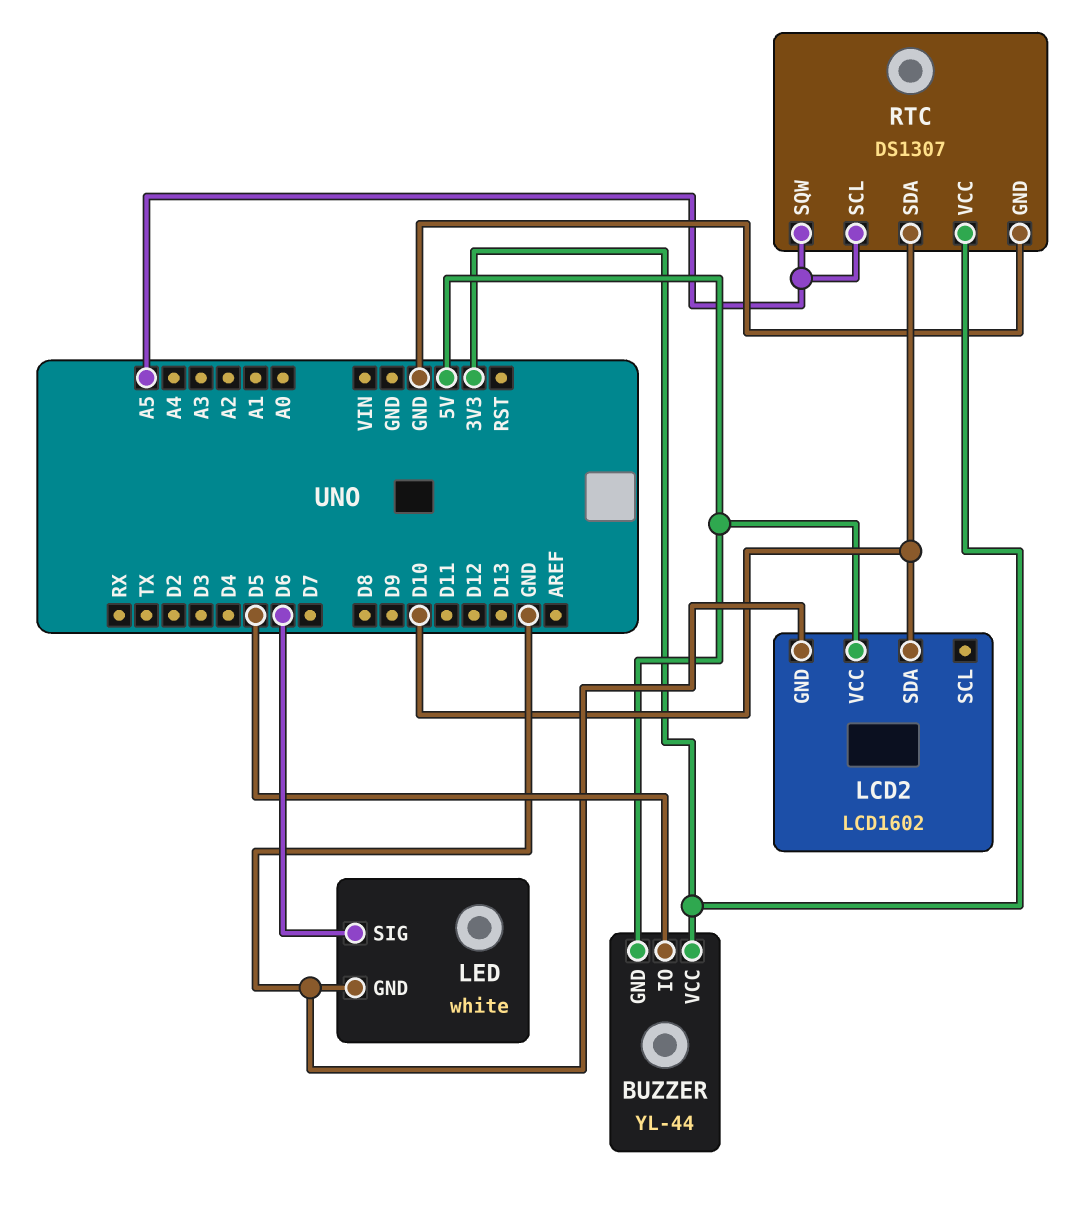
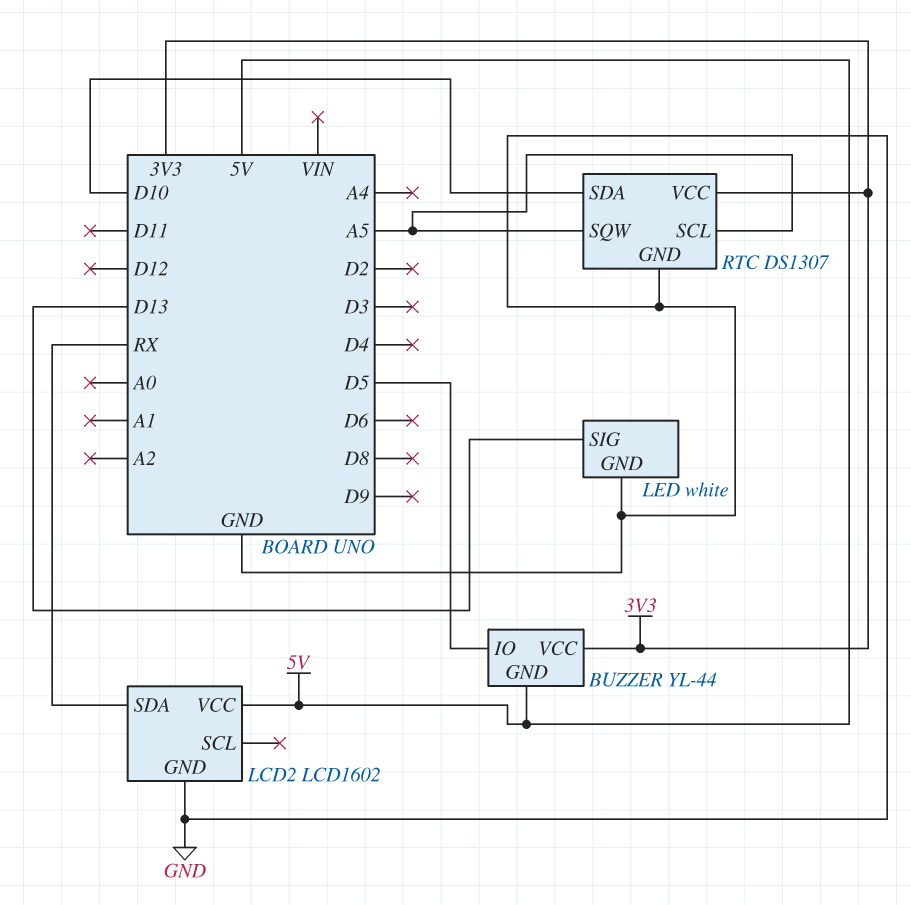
LCD2 pin SDA: D10 -> RX
LED pin SIG: D6 -> D13

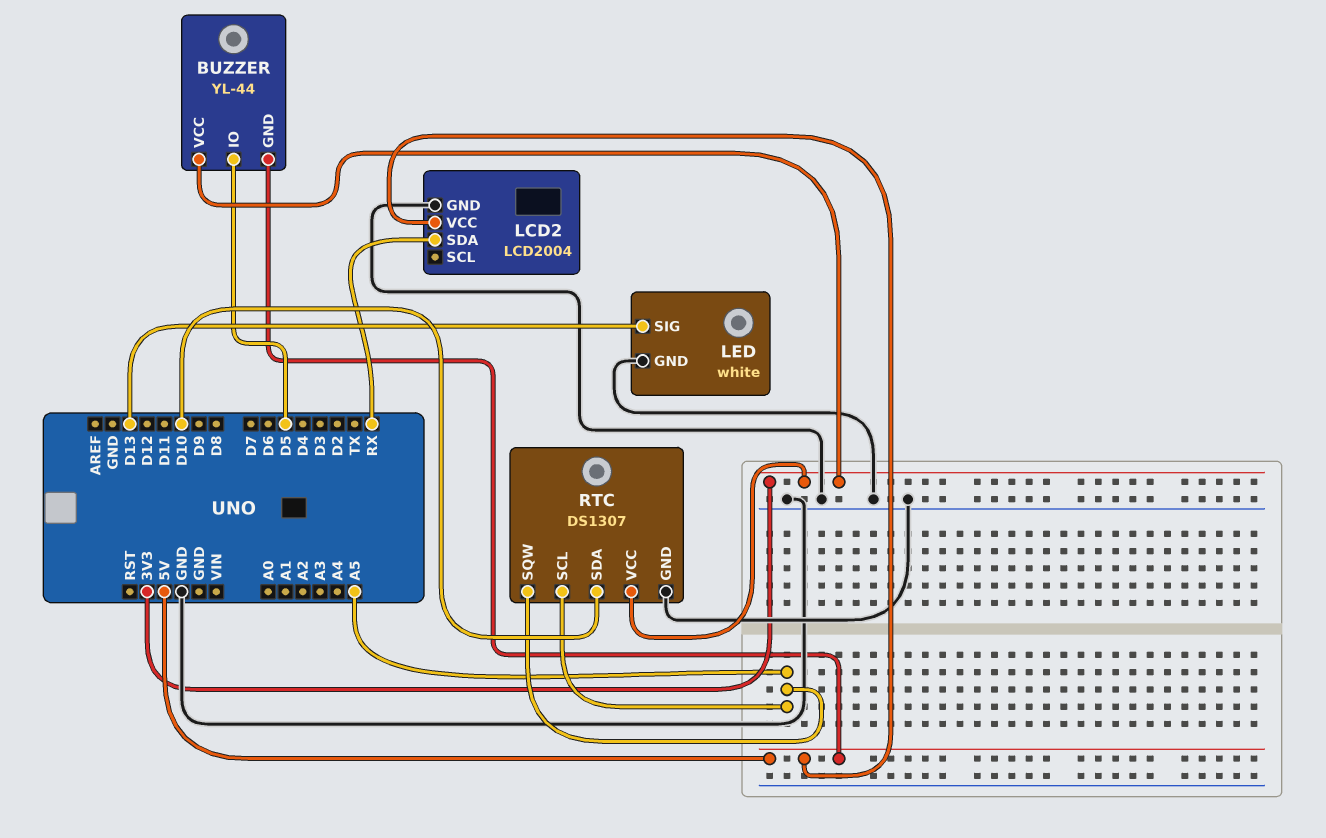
LCD2: LCD1602 -> LCD2004

